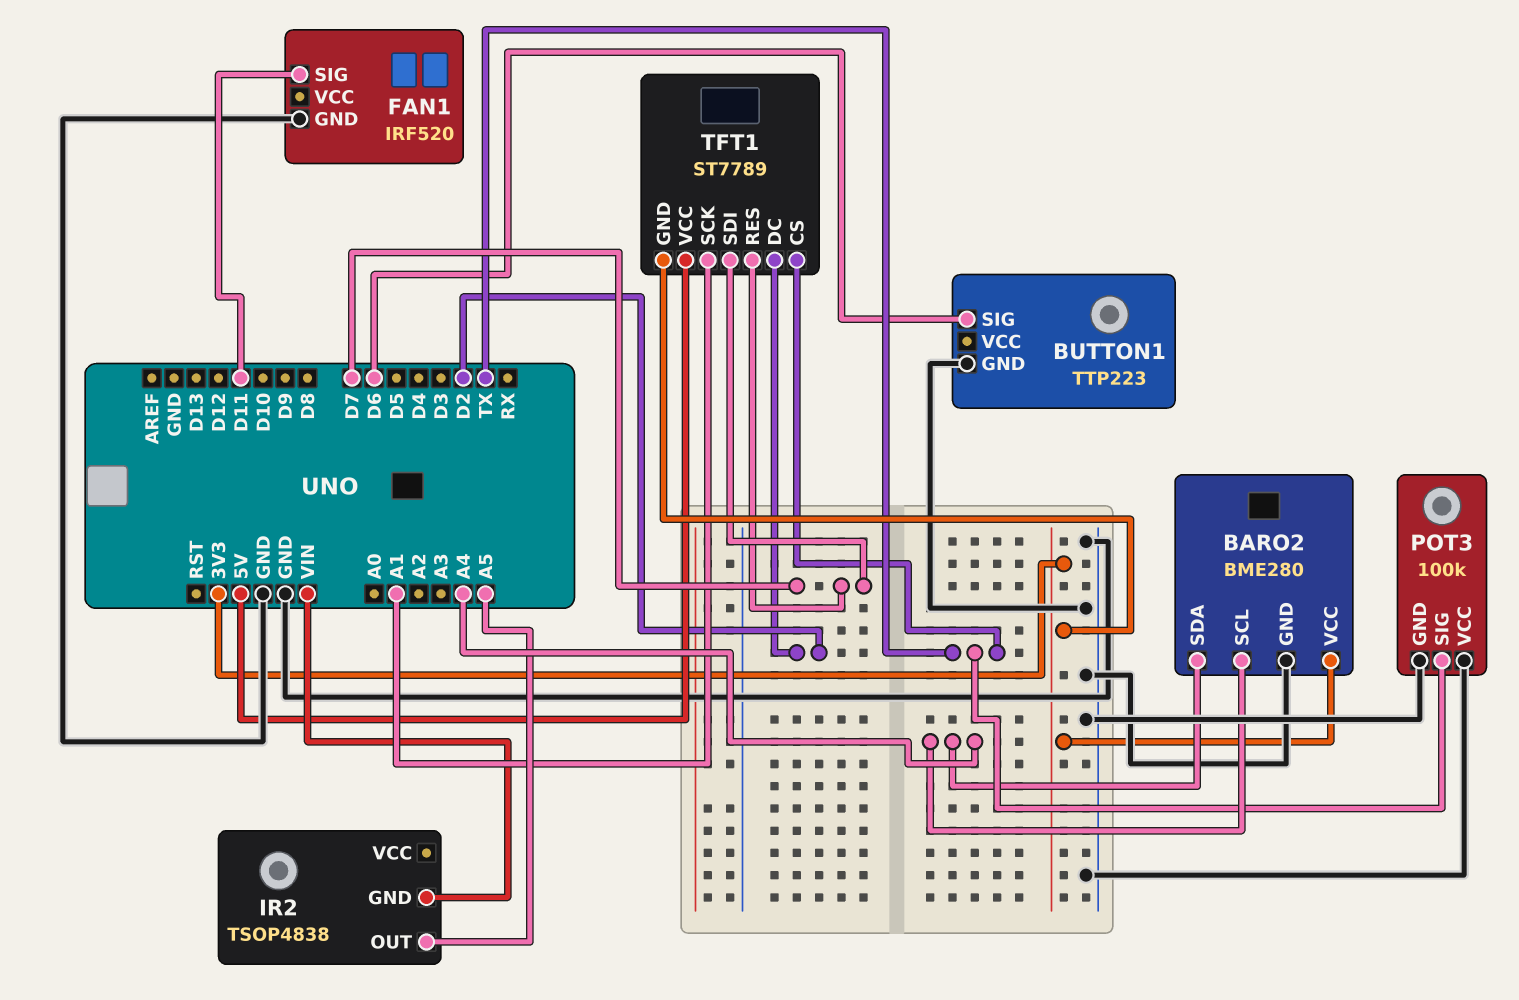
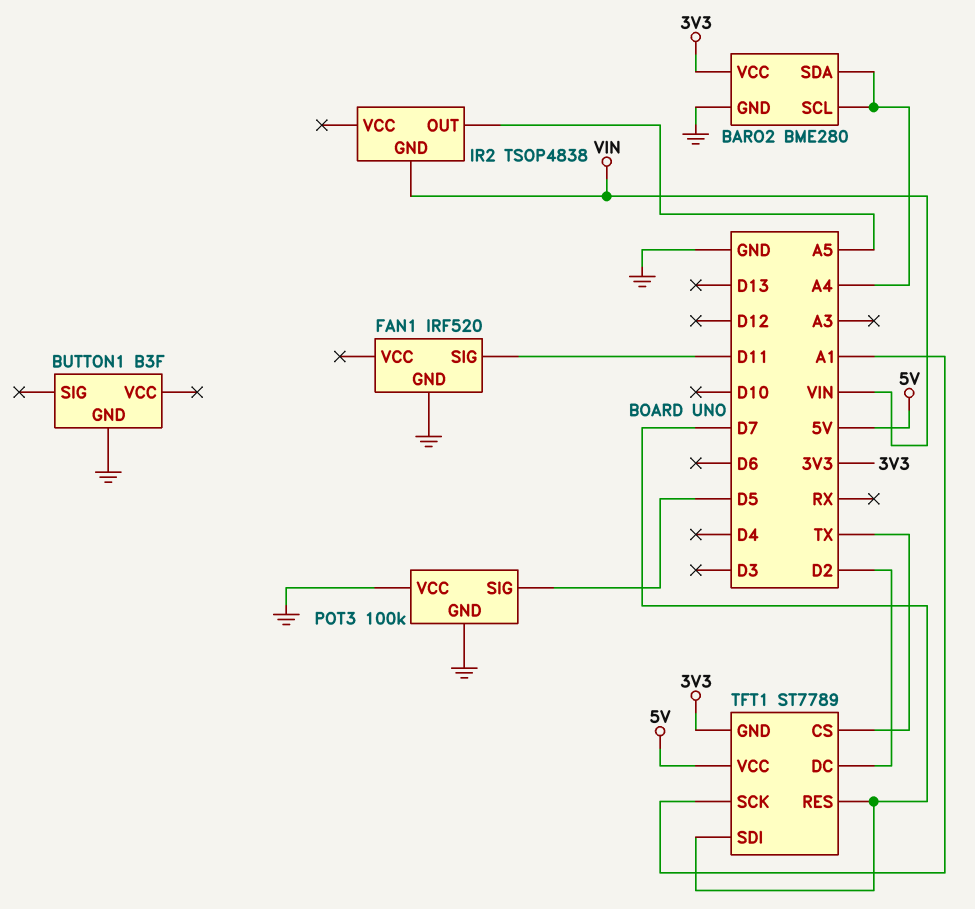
BUTTON1: TTP223 -> B3F
BUTTON1 pin SIG: D6 -> none
POT3 pin SIG: TX -> D5

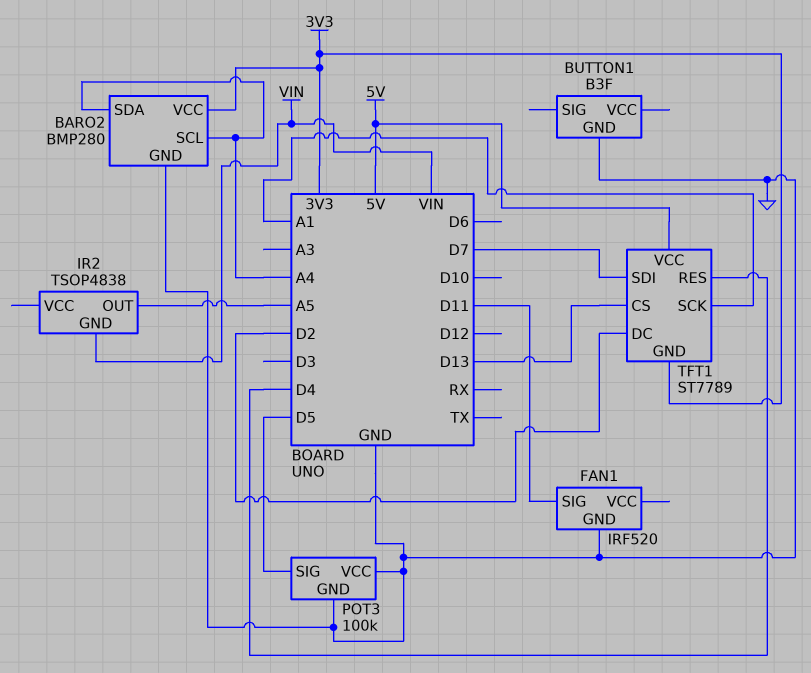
BARO2: BME280 -> BMP280
TFT1 pin CS: TX -> D13
TFT1 pin RES: D7 -> D4

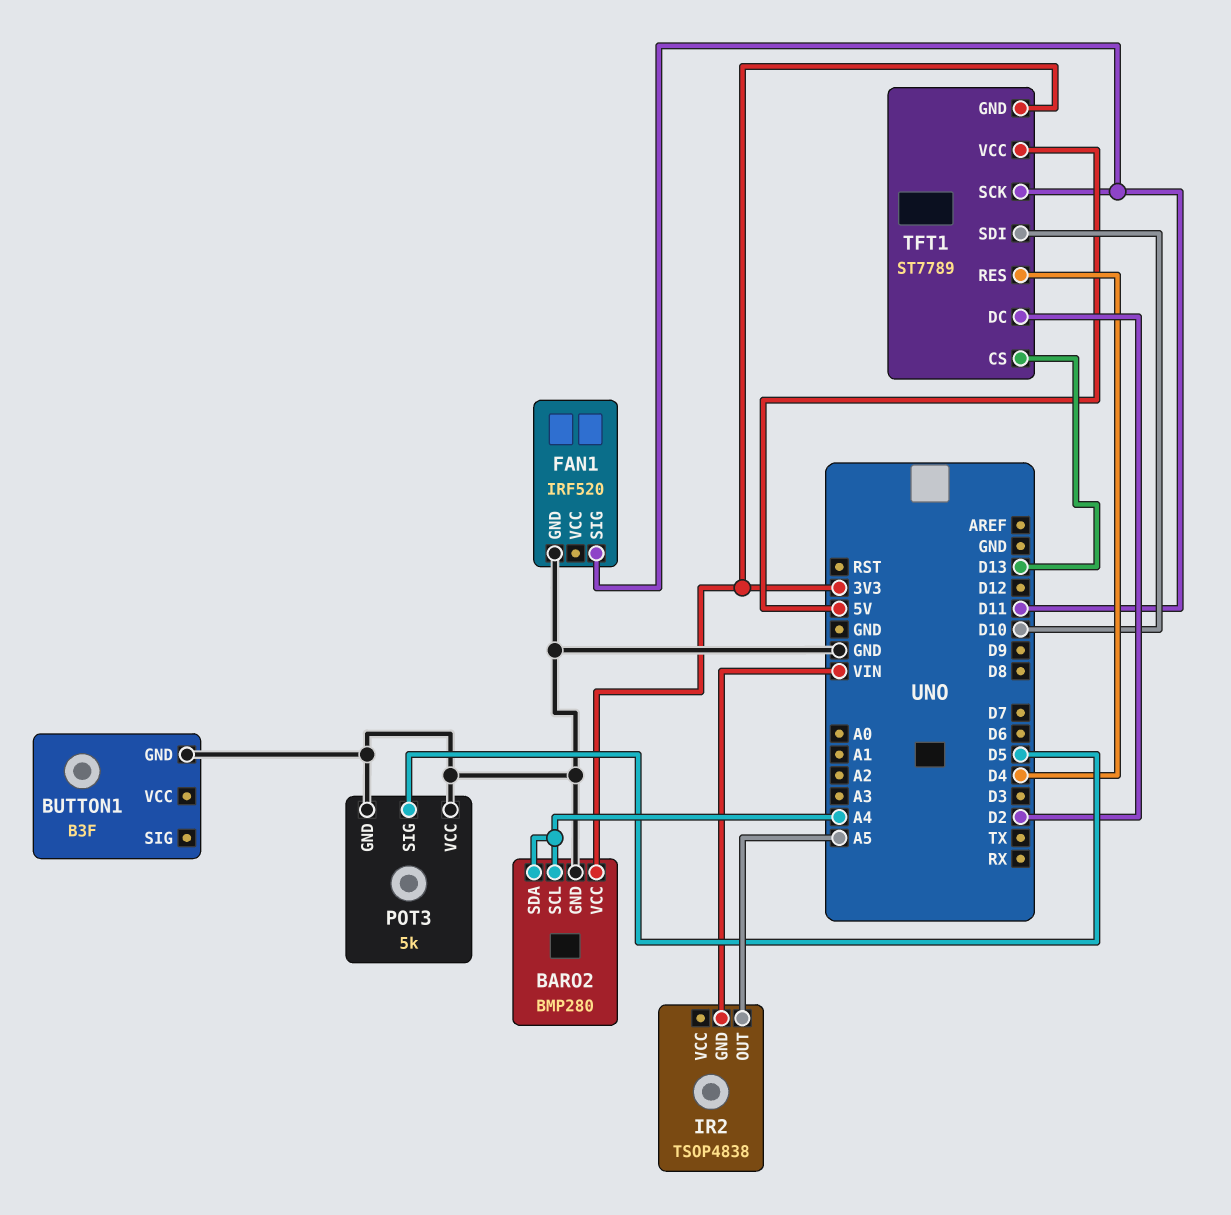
POT3: 100k -> 5k
TFT1 pin SCK: A1 -> D11
TFT1 pin SDI: D7 -> D10

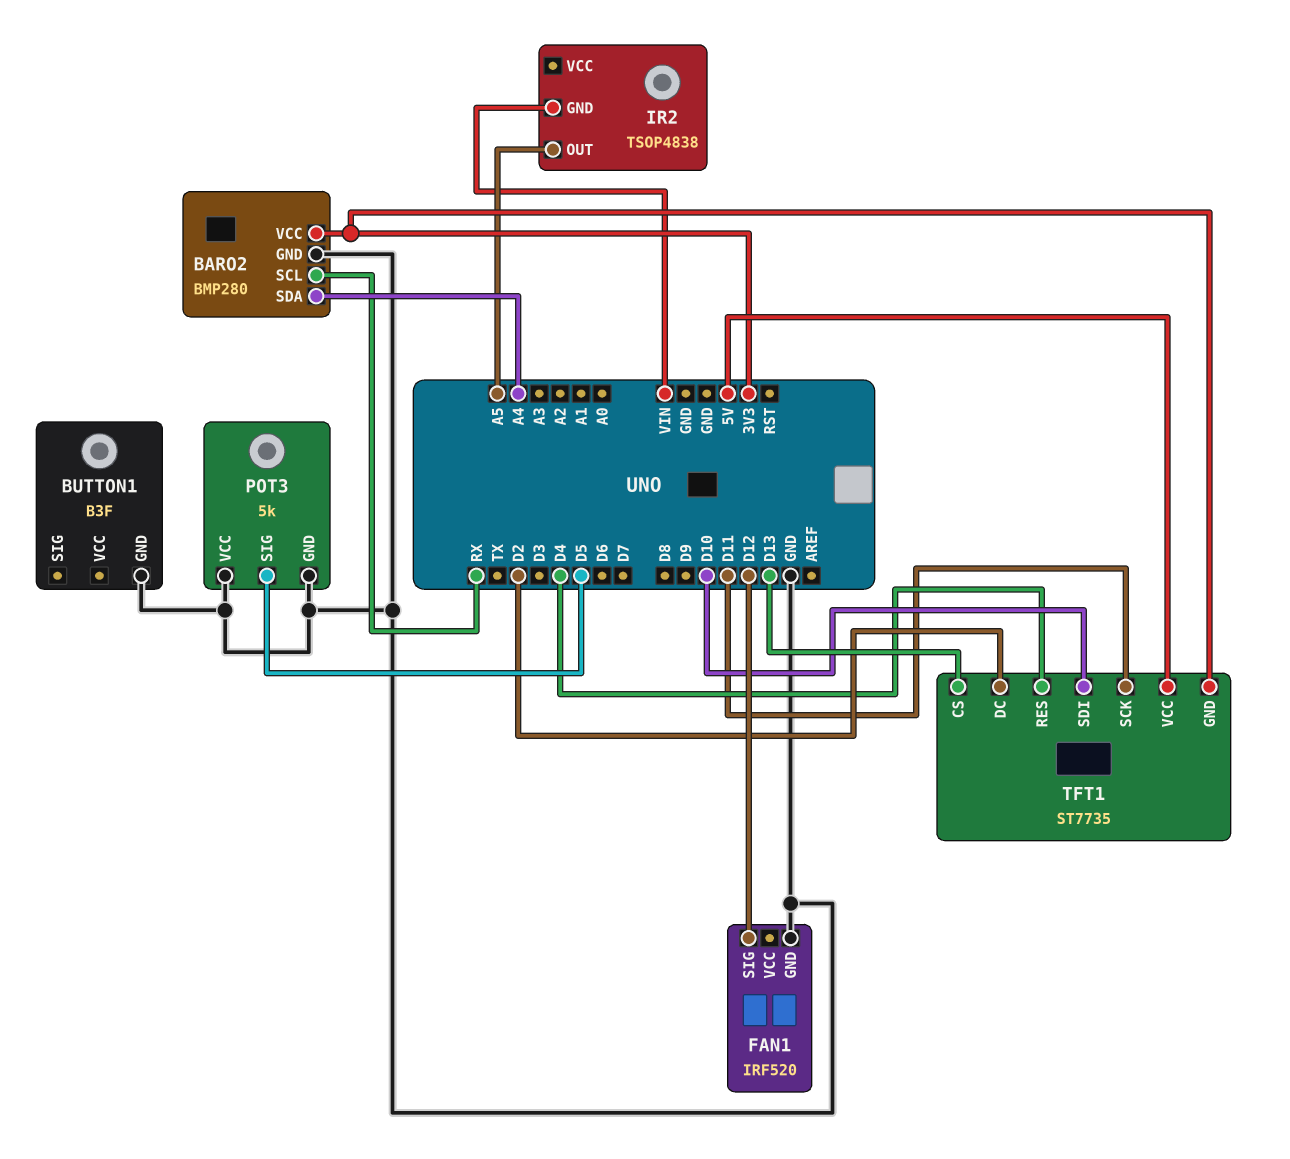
BARO2 pin SCL: A4 -> RX
FAN1 pin SIG: D11 -> D12
TFT1: ST7789 -> ST7735

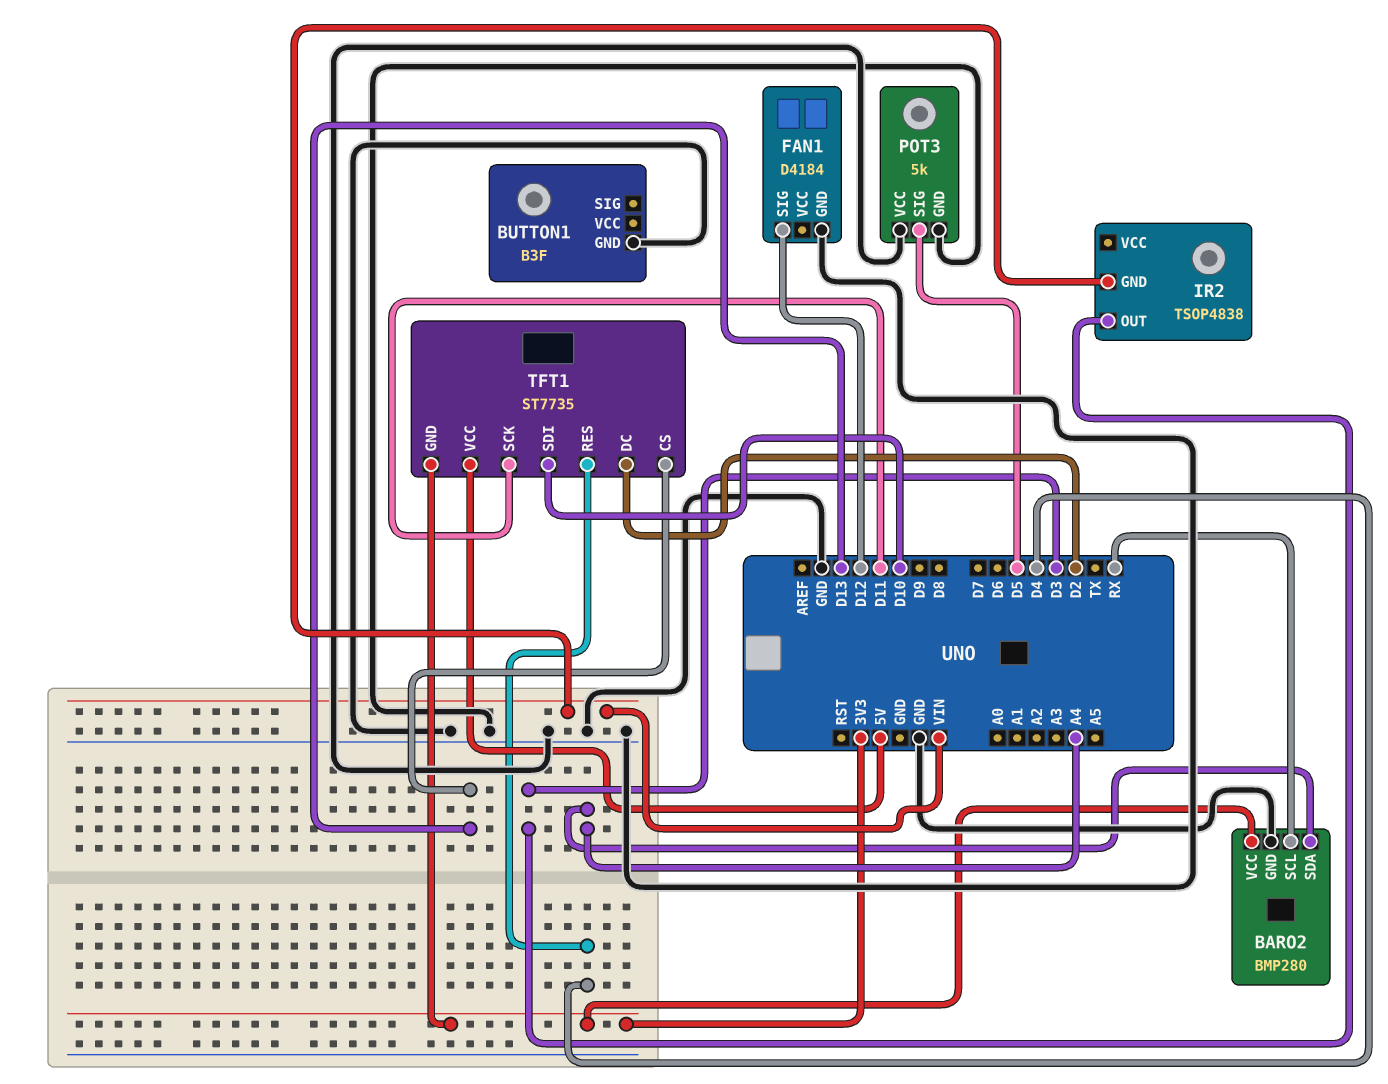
FAN1: IRF520 -> D4184
IR2 pin OUT: A5 -> D3

